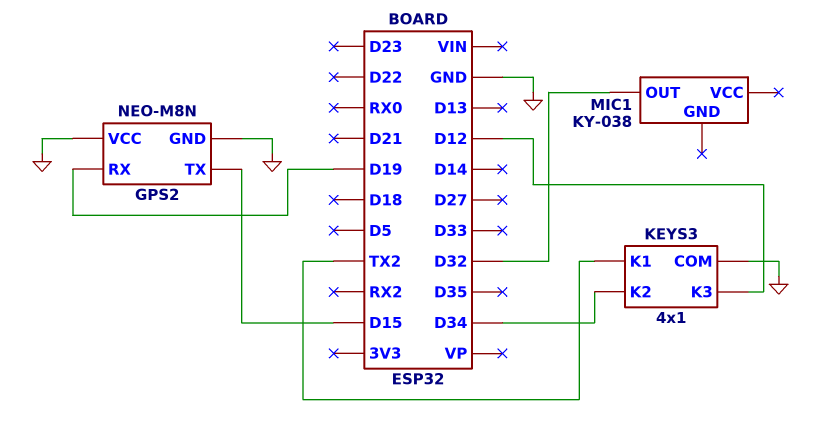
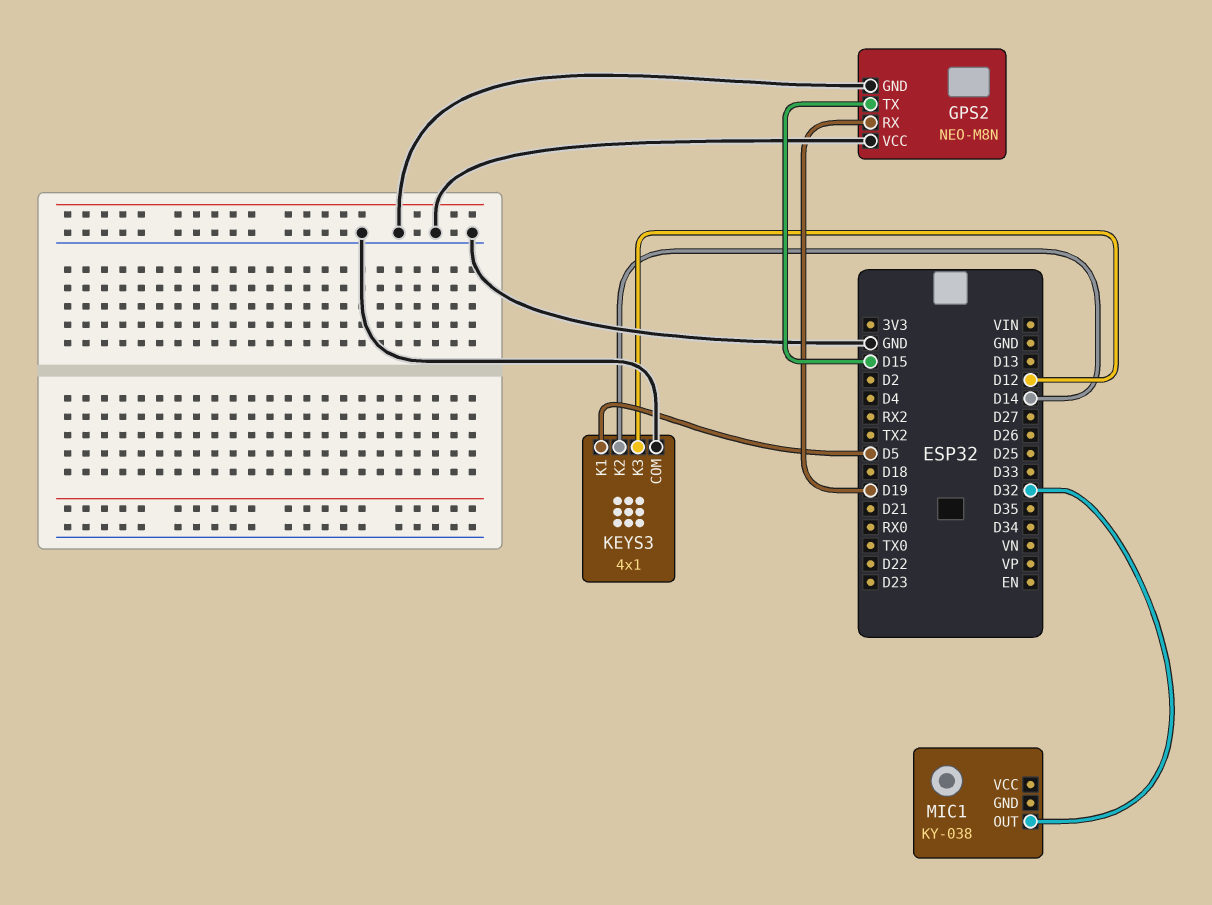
KEYS3 pin K1: TX2 -> D5
KEYS3 pin K2: D34 -> D14

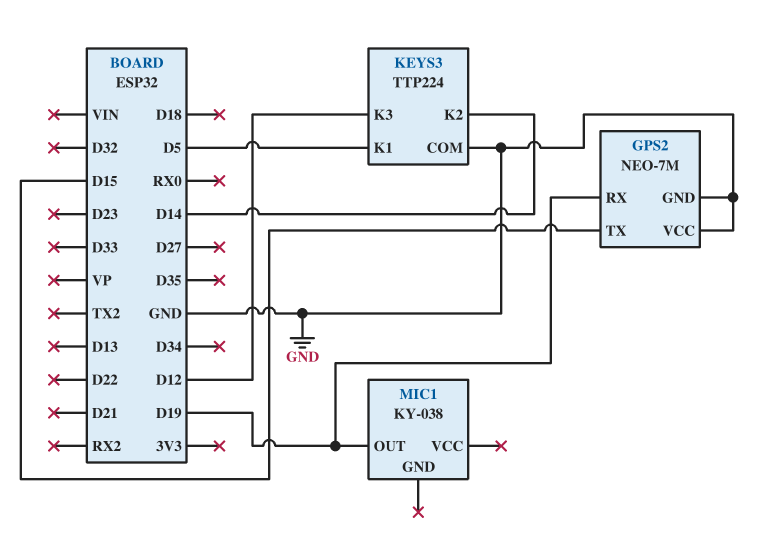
GPS2: NEO-M8N -> NEO-7M
KEYS3: 4x1 -> TTP224
MIC1 pin OUT: D32 -> D19

